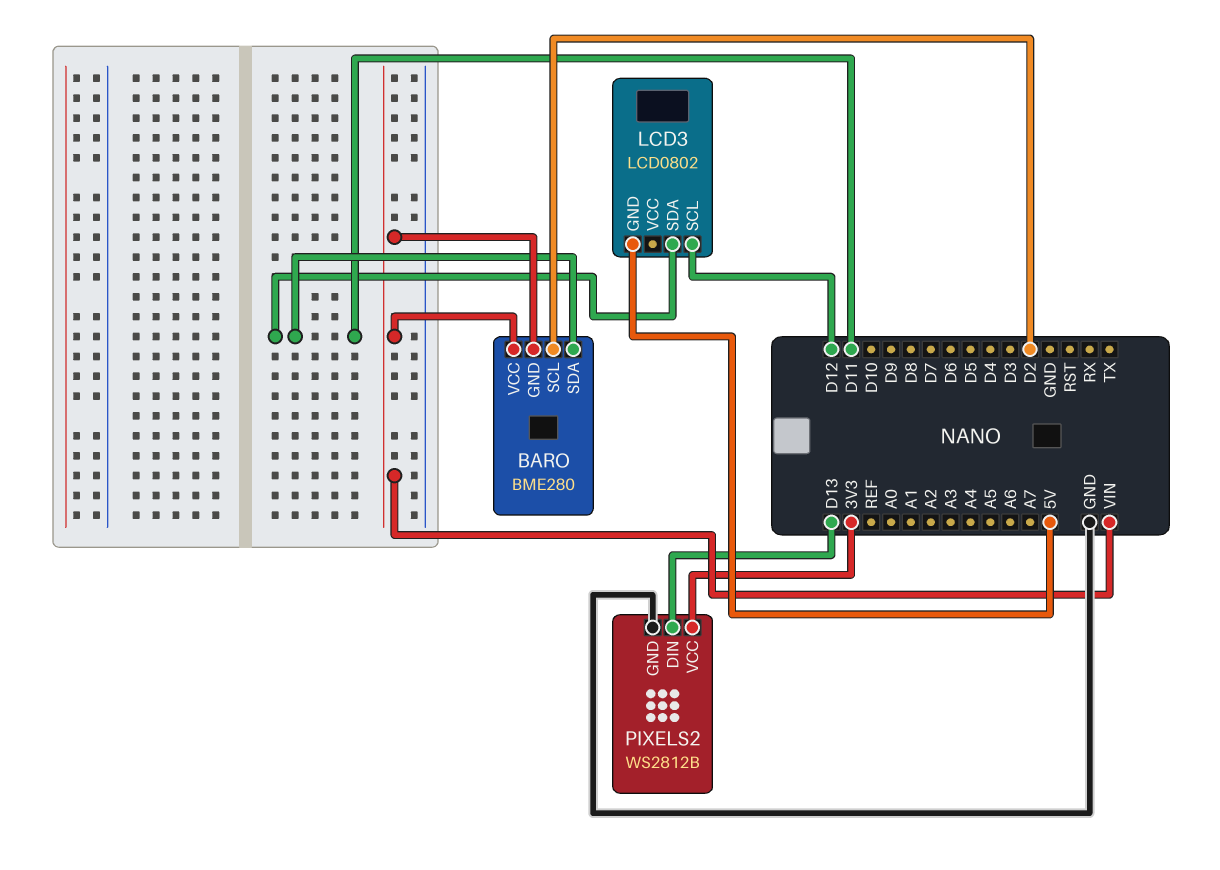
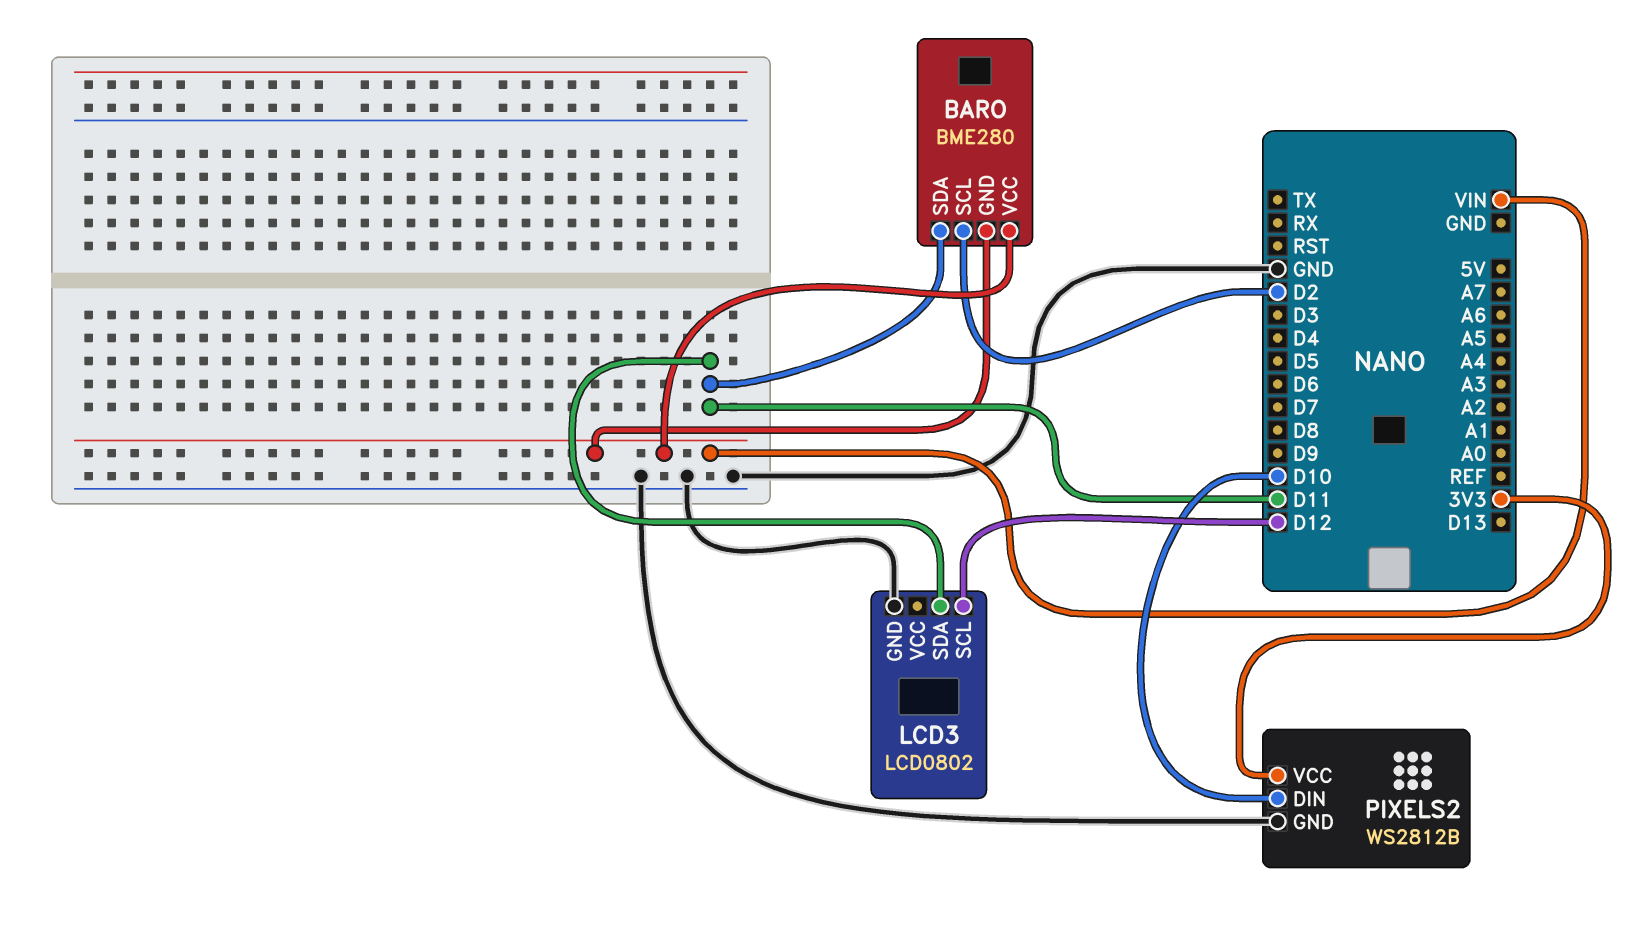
LCD3 pin GND: 5V -> GND
PIXELS2 pin DIN: D13 -> D10

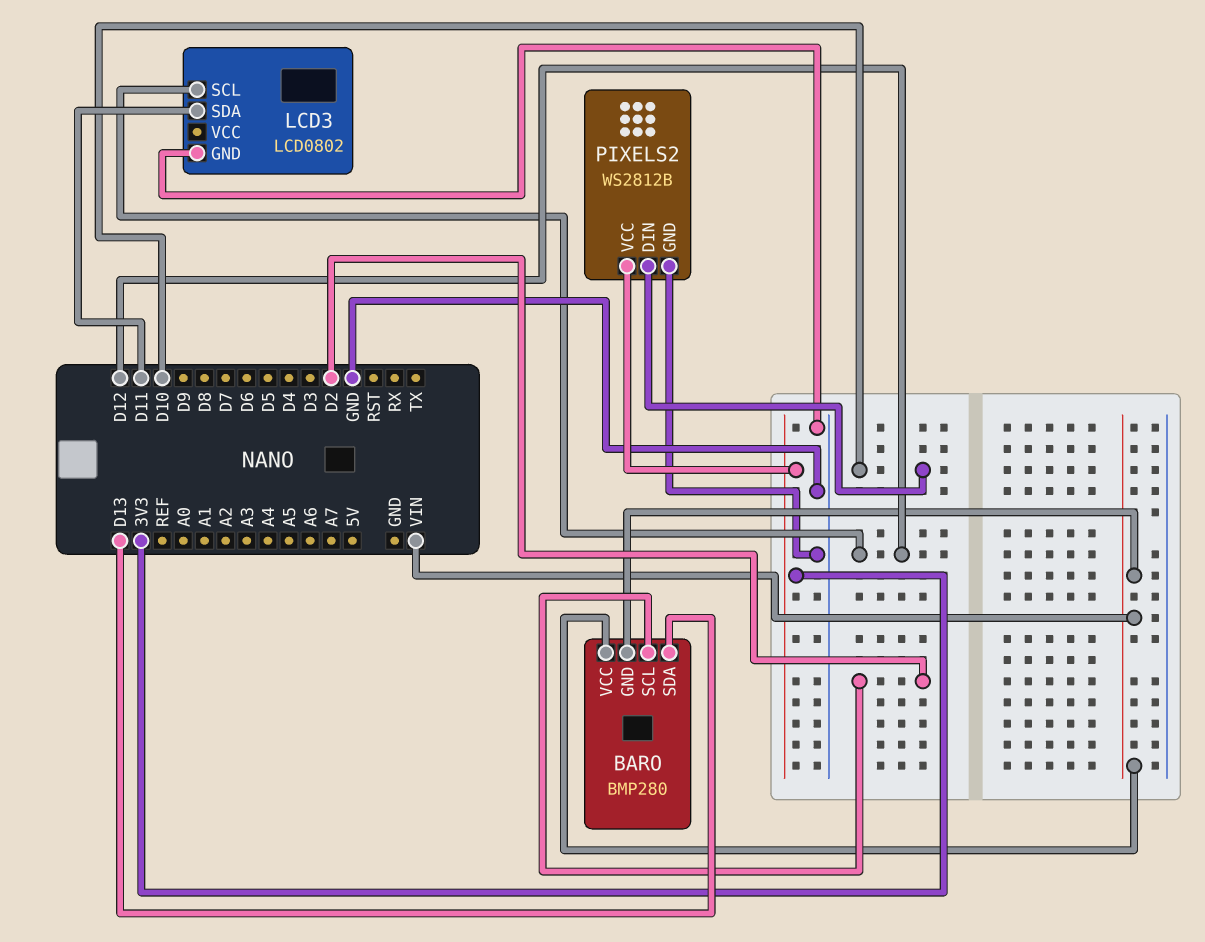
BARO: BME280 -> BMP280
BARO pin SDA: D11 -> D13

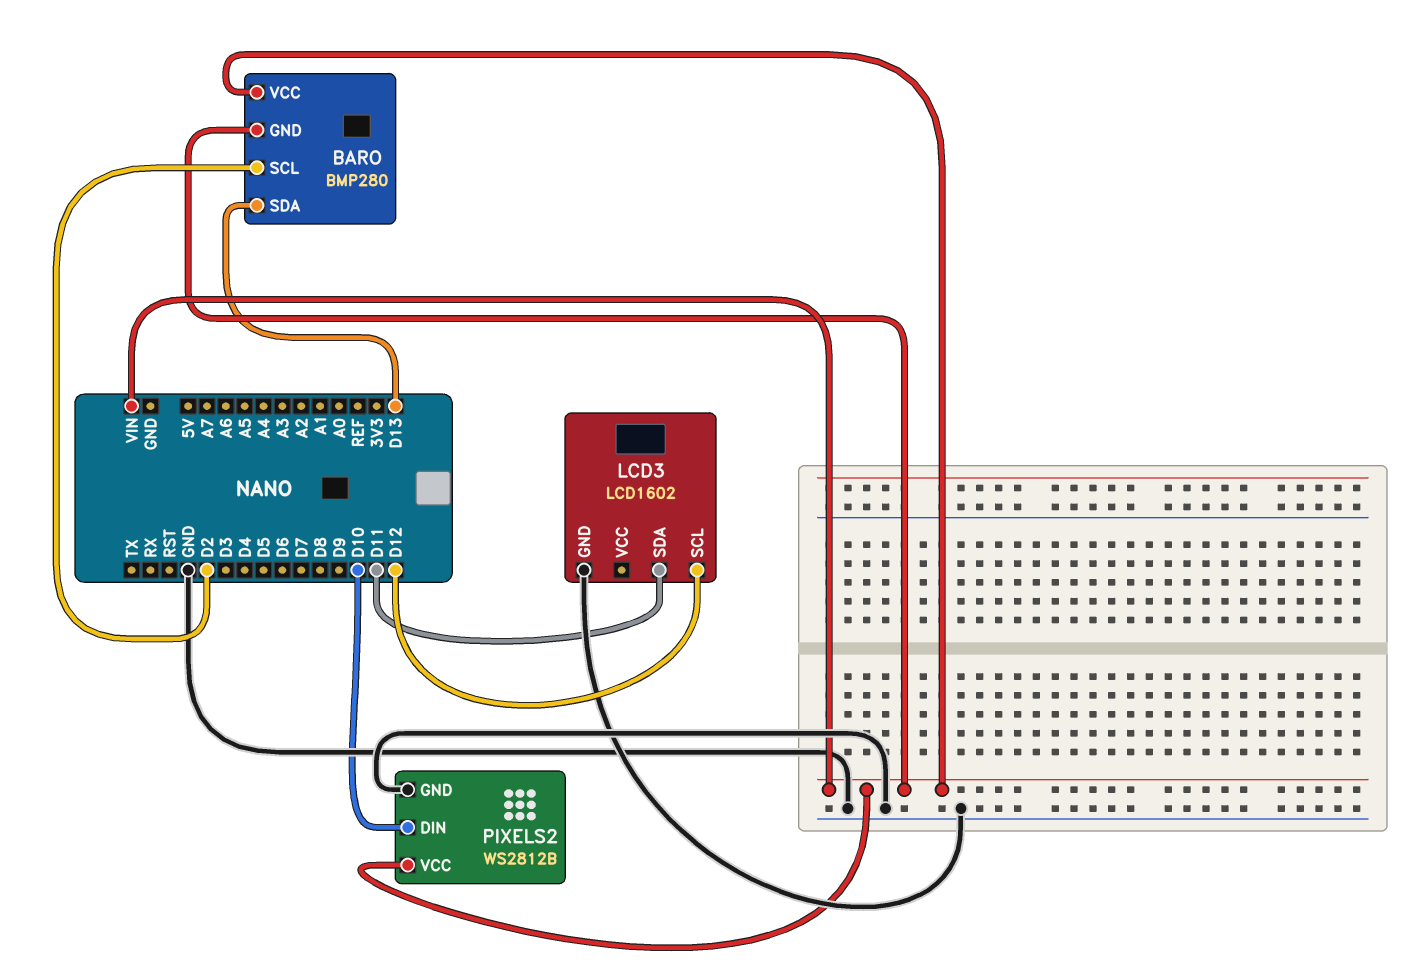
LCD3: LCD0802 -> LCD1602
PIXELS2 pin VCC: 3V3 -> VIN

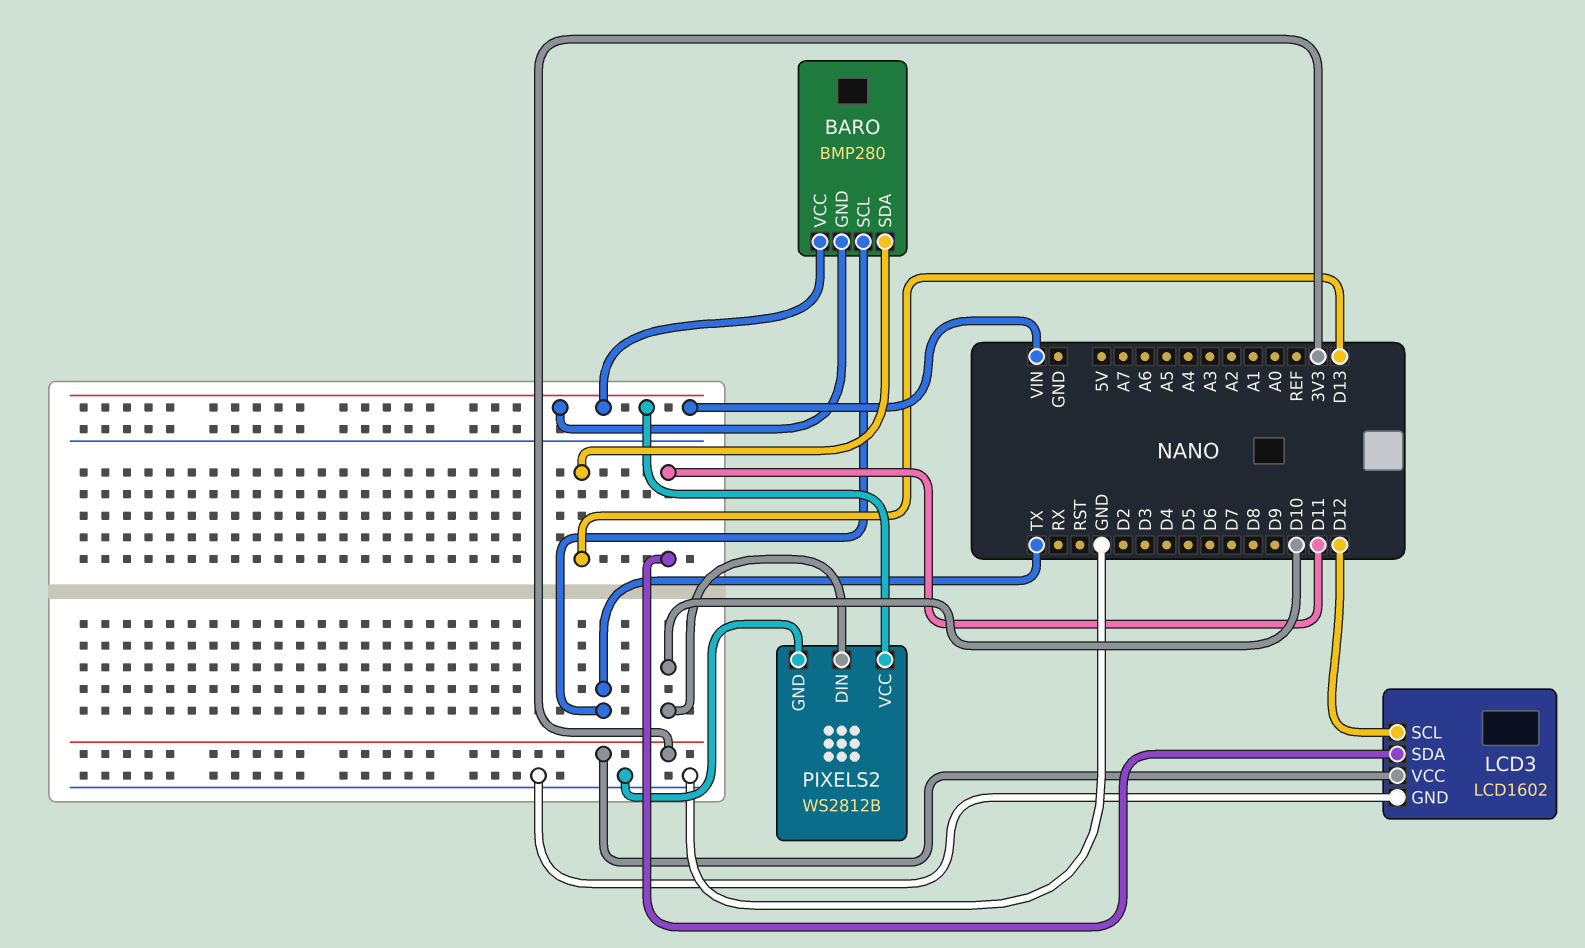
BARO pin SCL: D2 -> TX
LCD3 pin VCC: none -> 3V3

